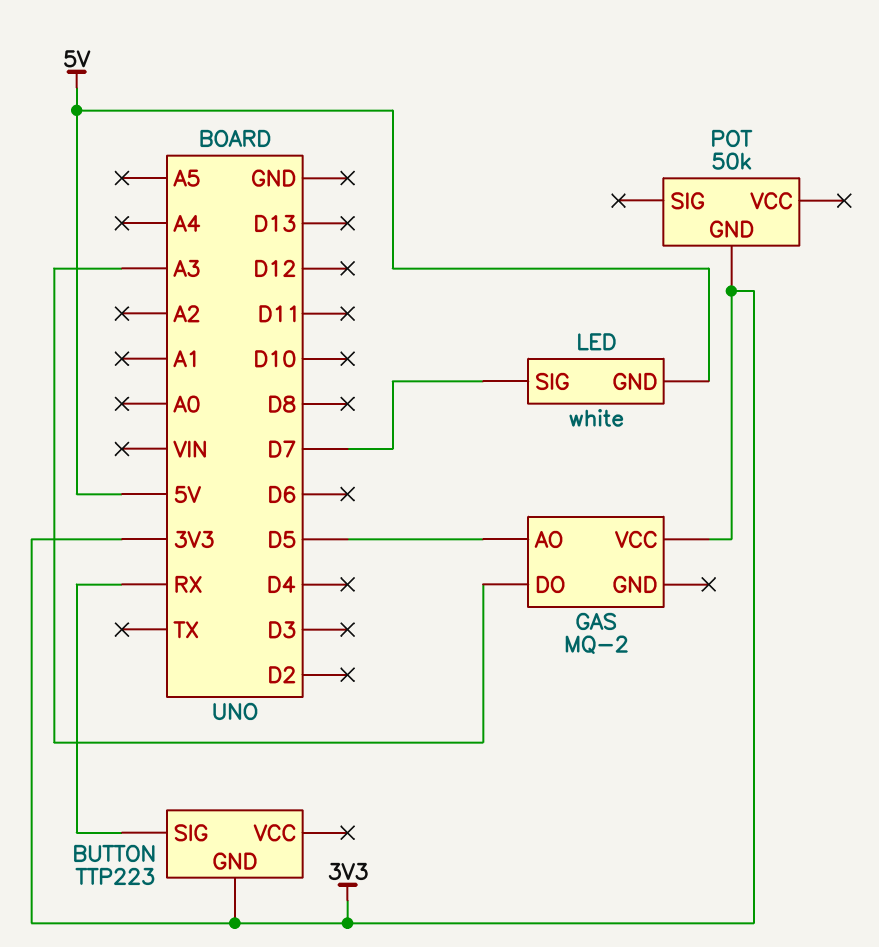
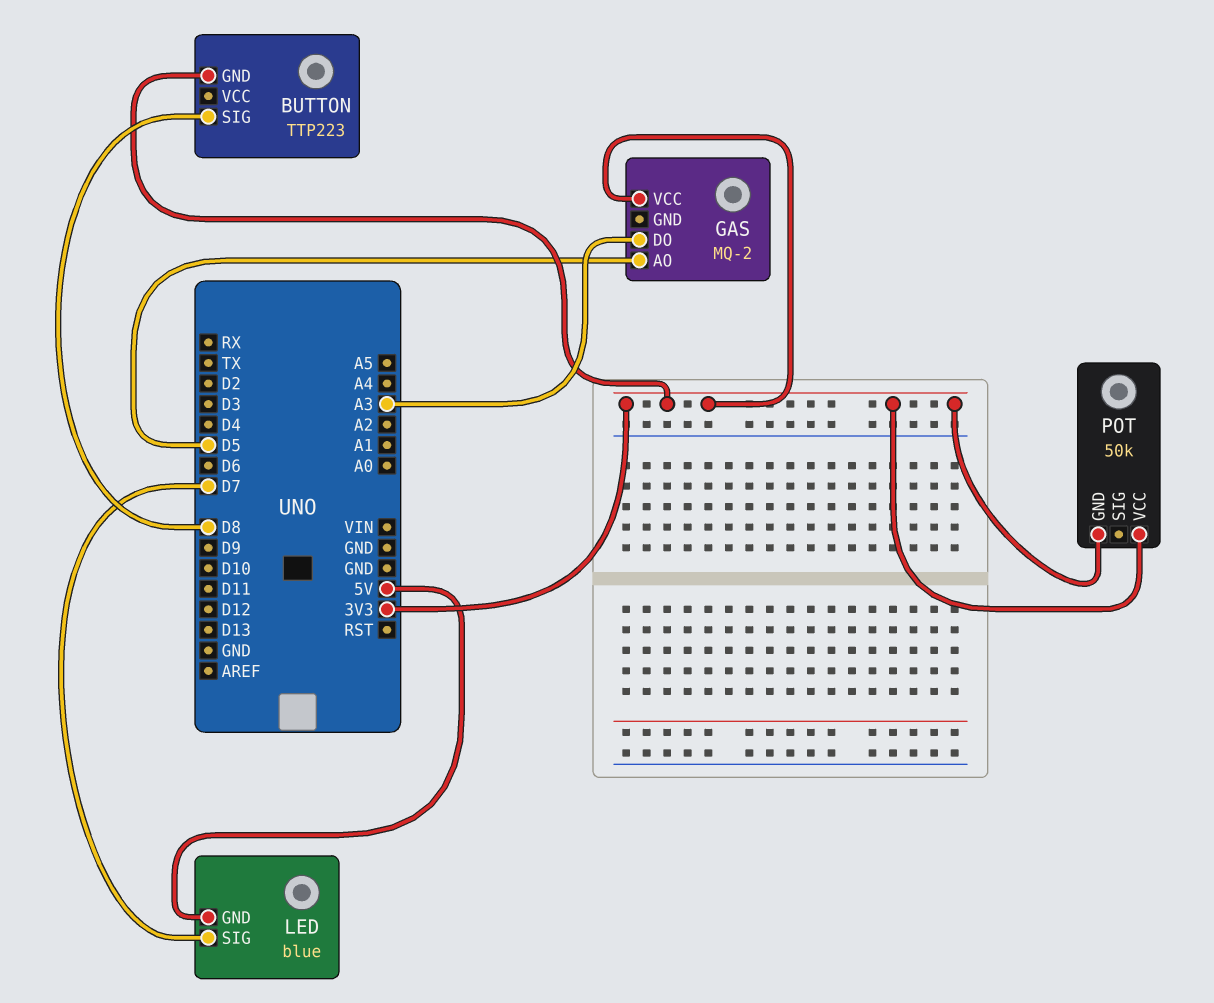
BUTTON pin SIG: RX -> D8
LED: white -> blue
POT pin VCC: none -> 3V3

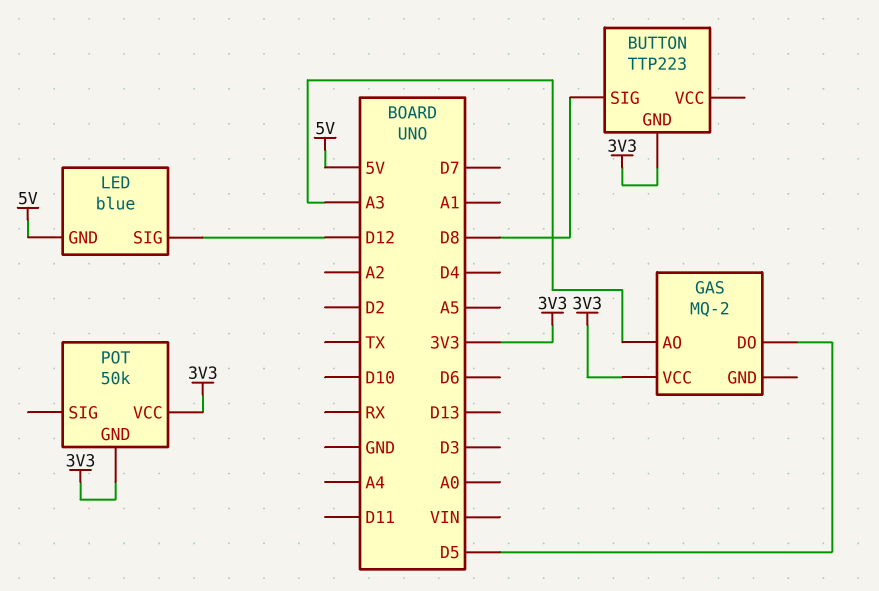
GAS pin AO: D5 -> A3
GAS pin DO: A3 -> D5
LED pin SIG: D7 -> D12

